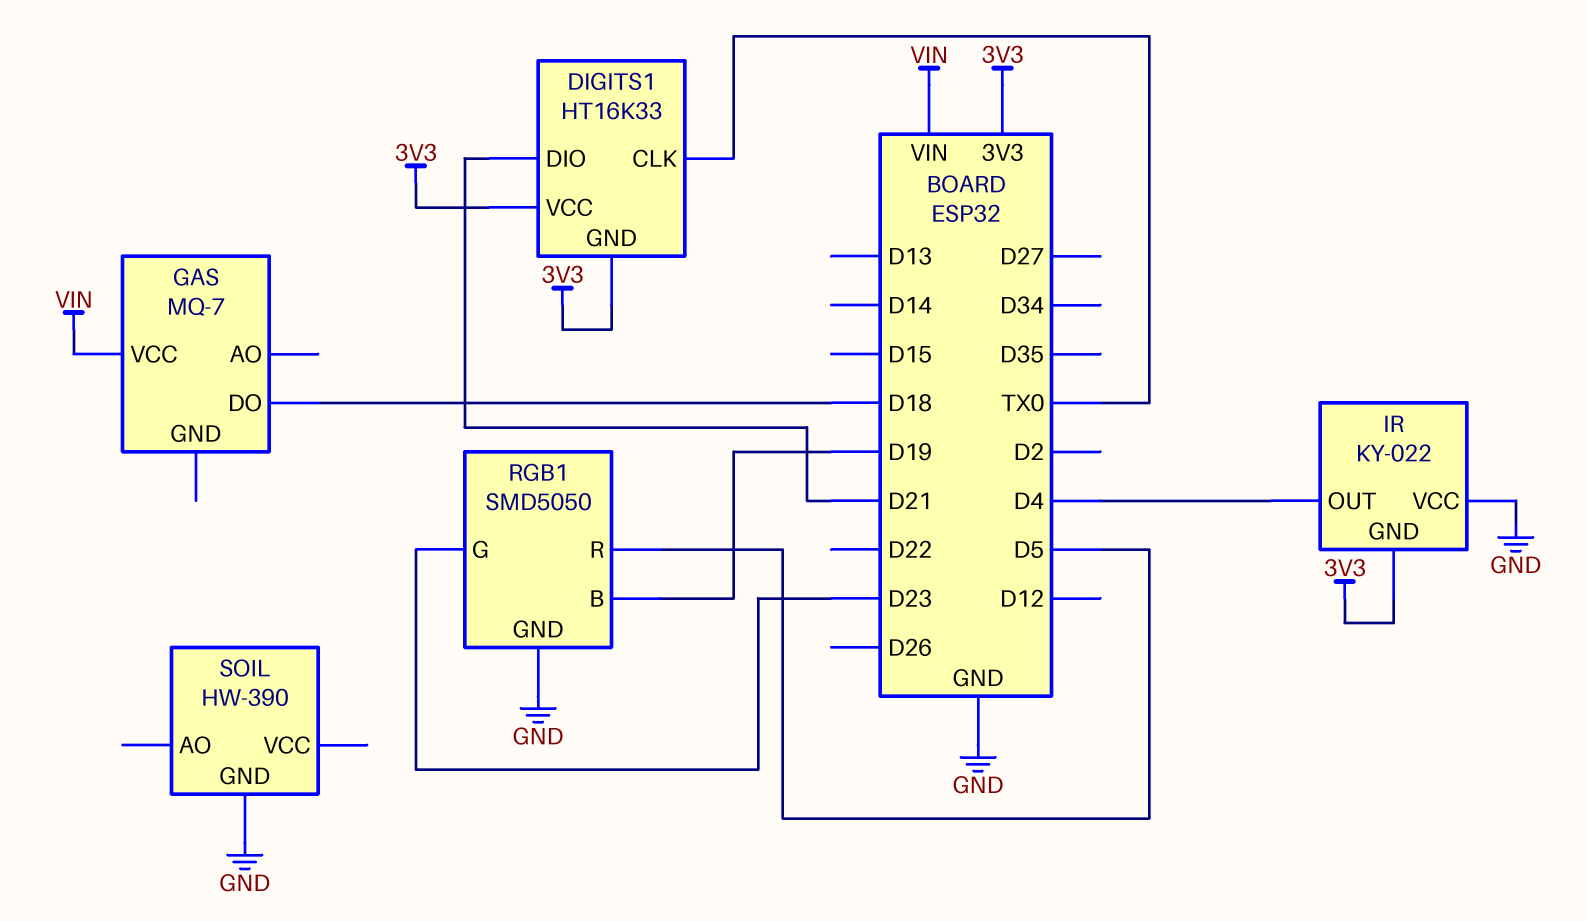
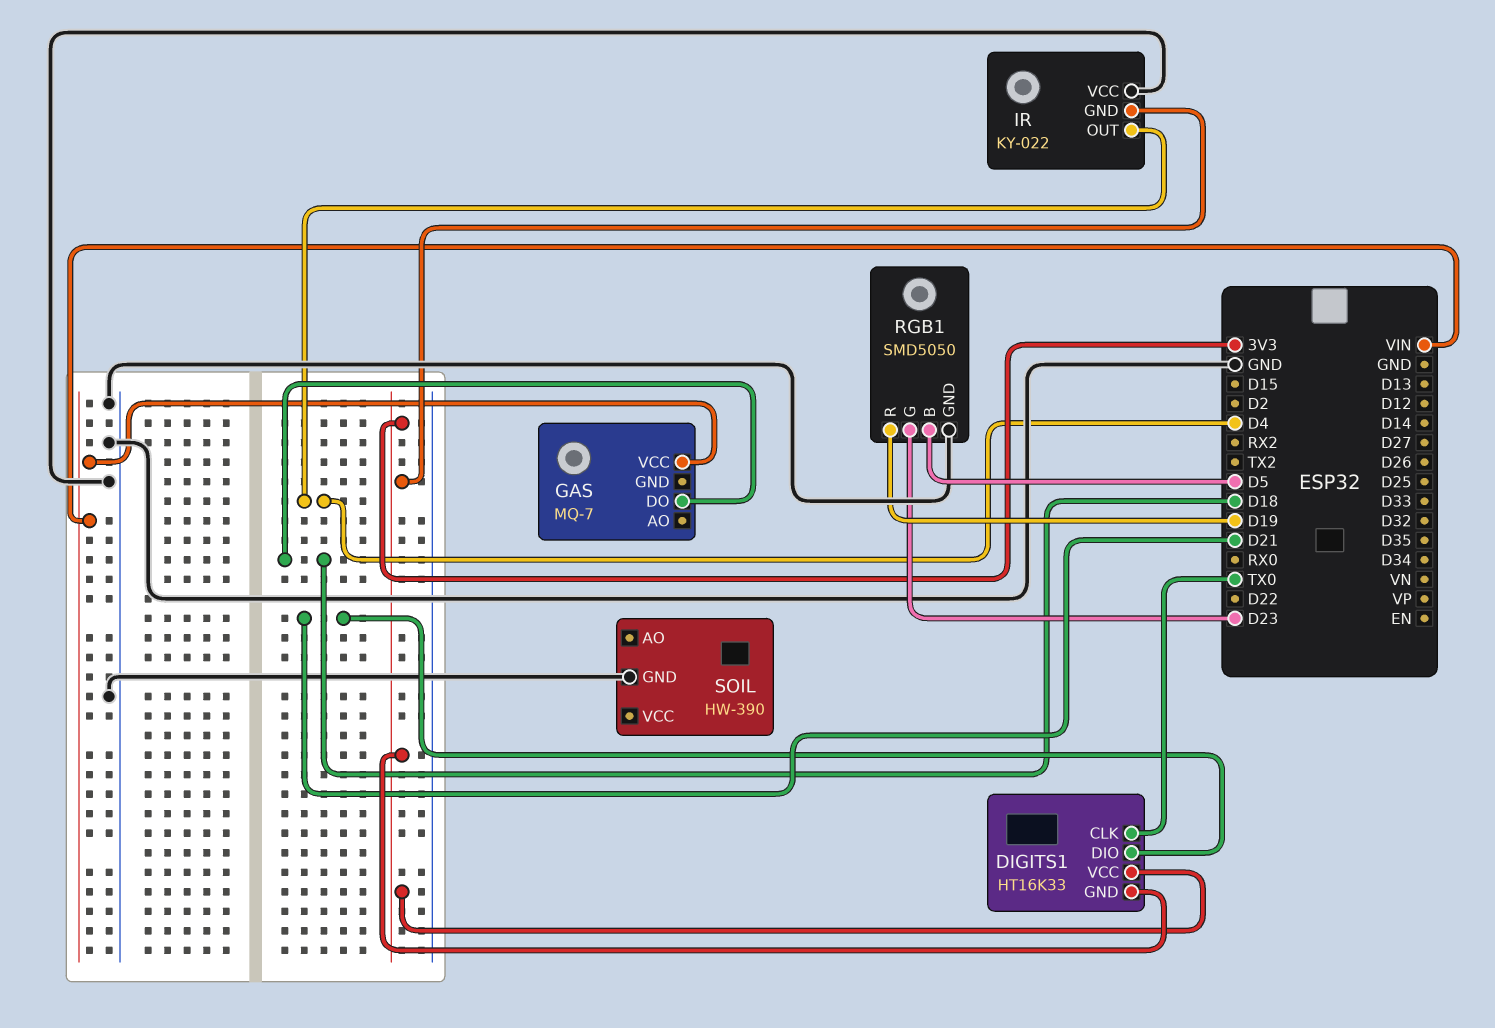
RGB1 pin B: D19 -> D5
RGB1 pin R: D5 -> D19

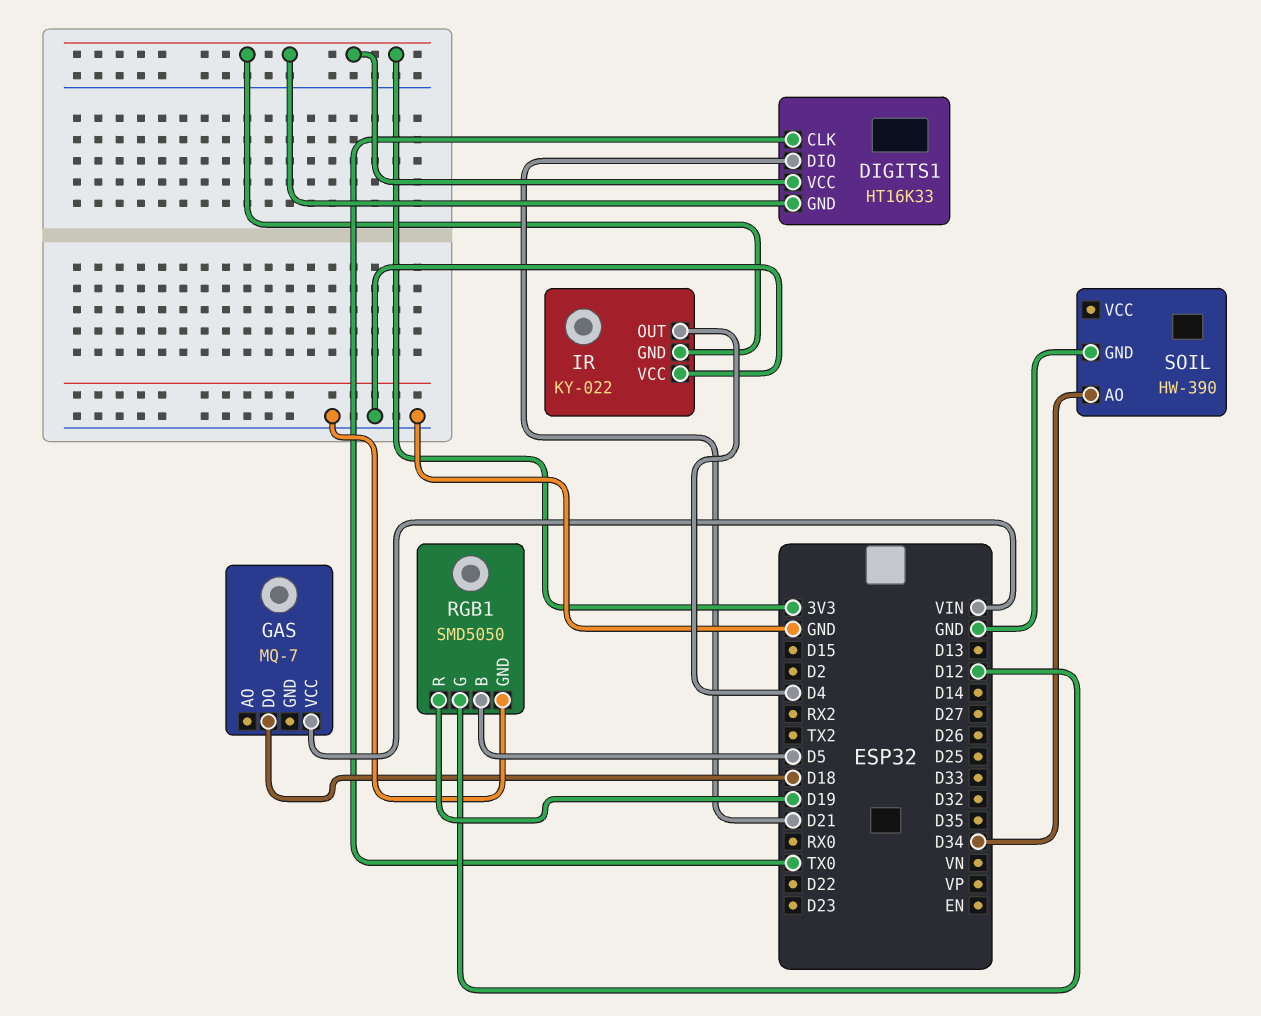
RGB1 pin G: D23 -> D12
SOIL pin AO: none -> D34

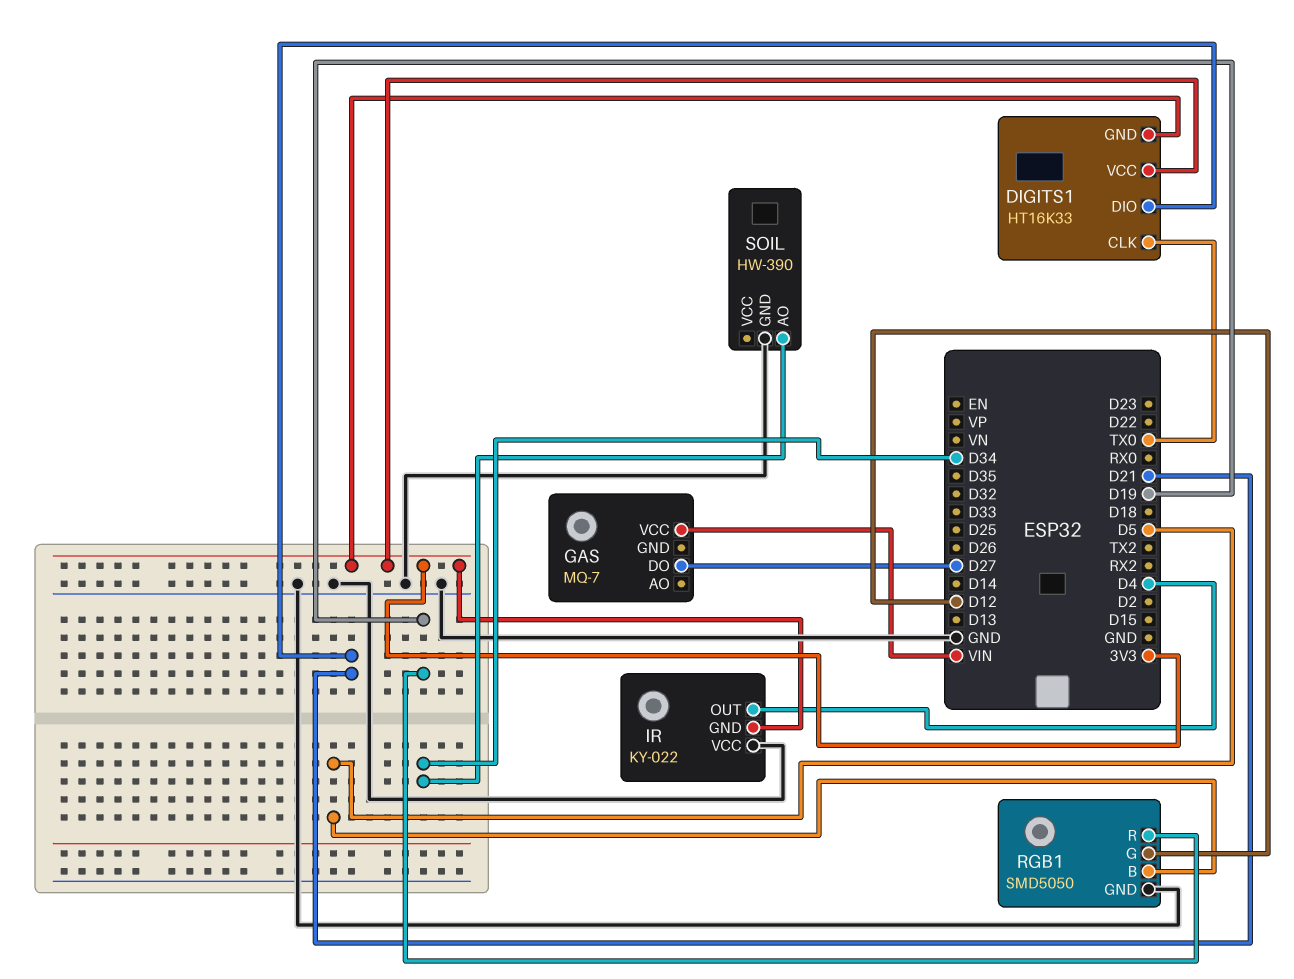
GAS pin DO: D18 -> D27

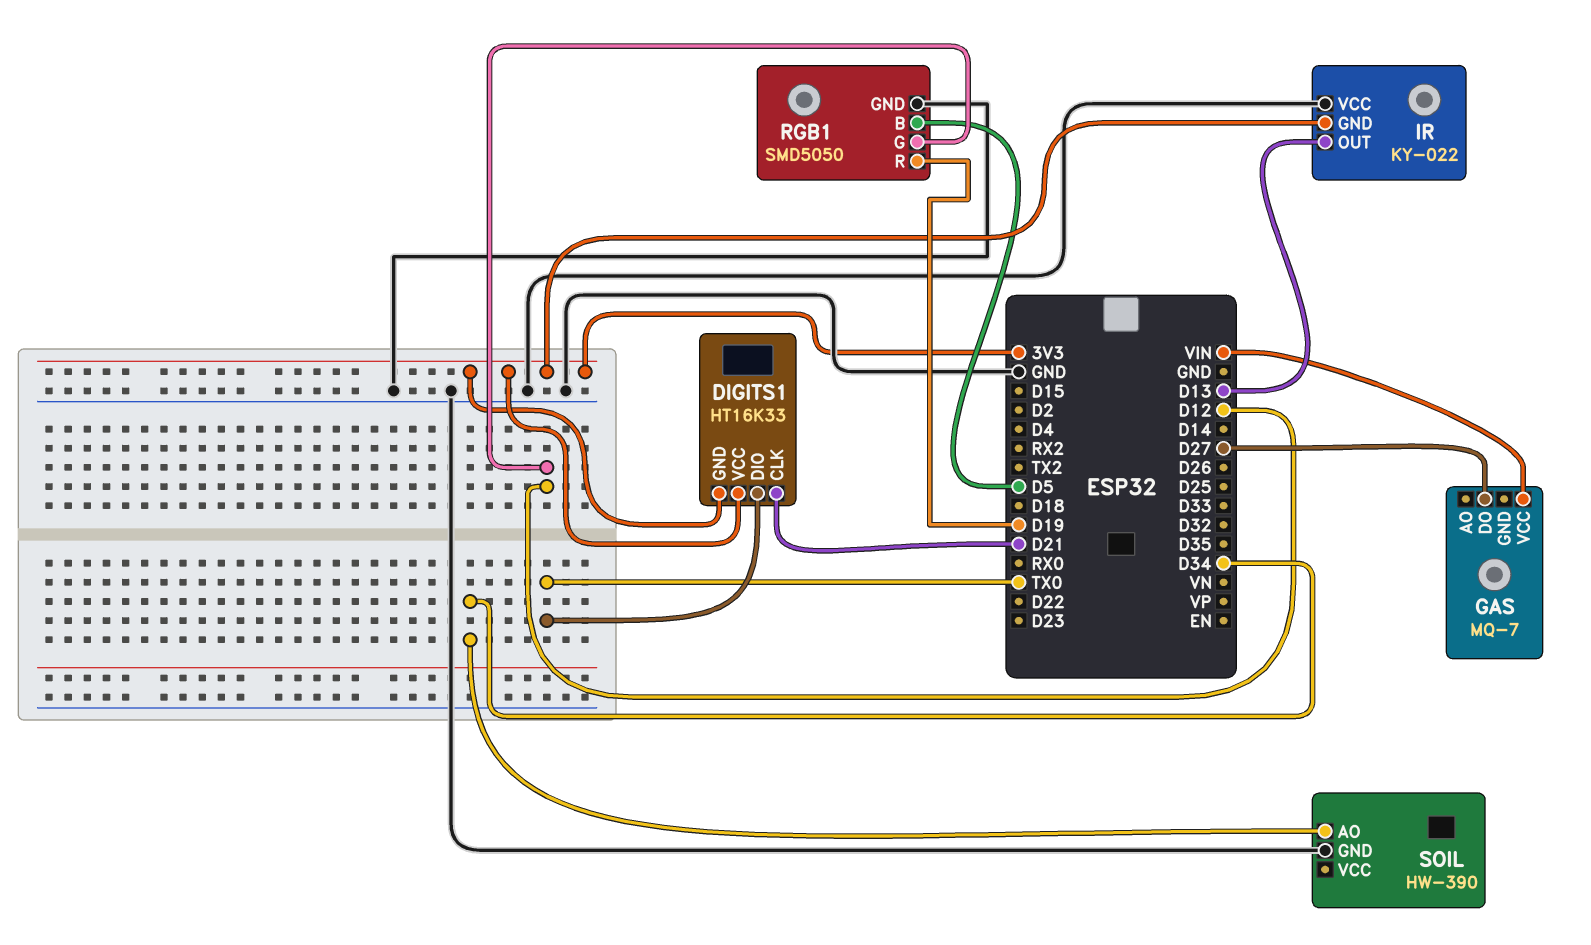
DIGITS1 pin CLK: TX0 -> D21
DIGITS1 pin DIO: D21 -> TX0
IR pin OUT: D4 -> D13

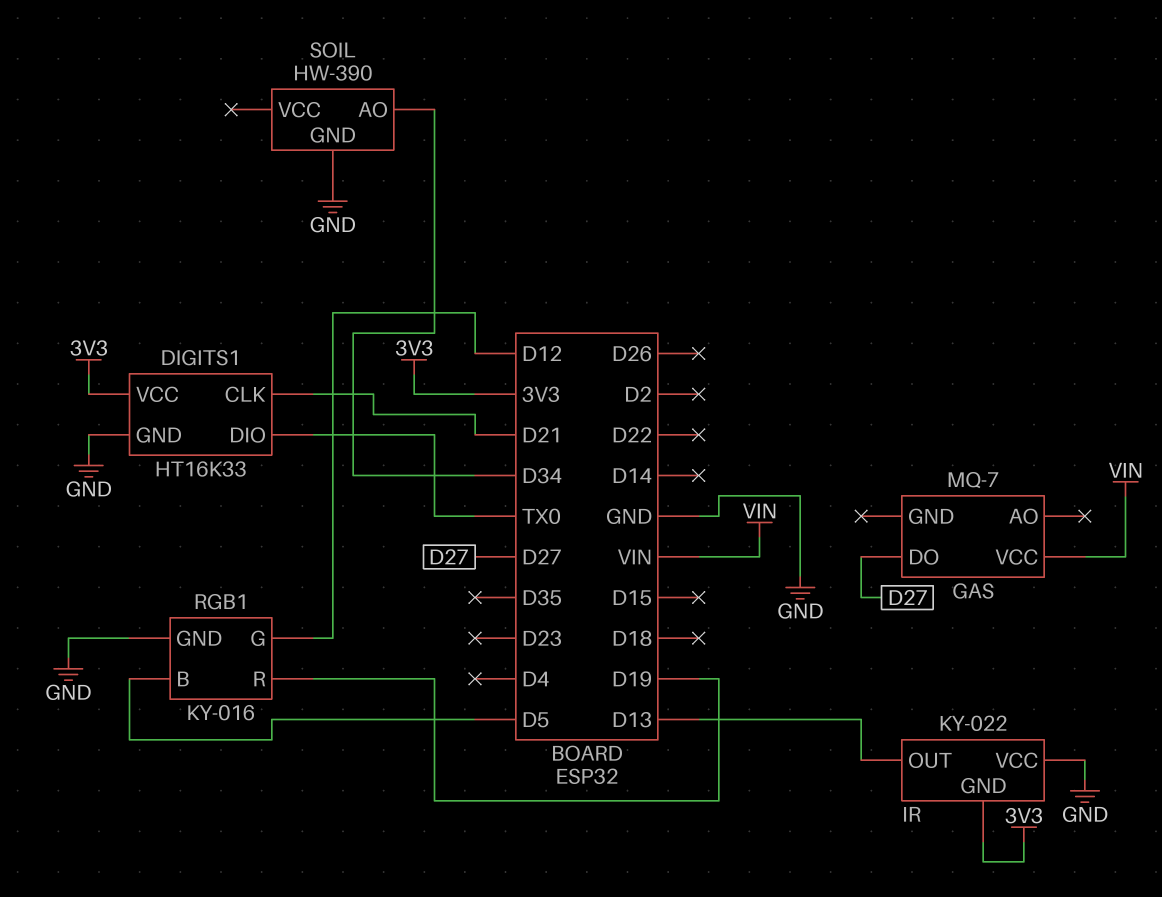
DIGITS1 pin GND: 3V3 -> GND
RGB1: SMD5050 -> KY-016

